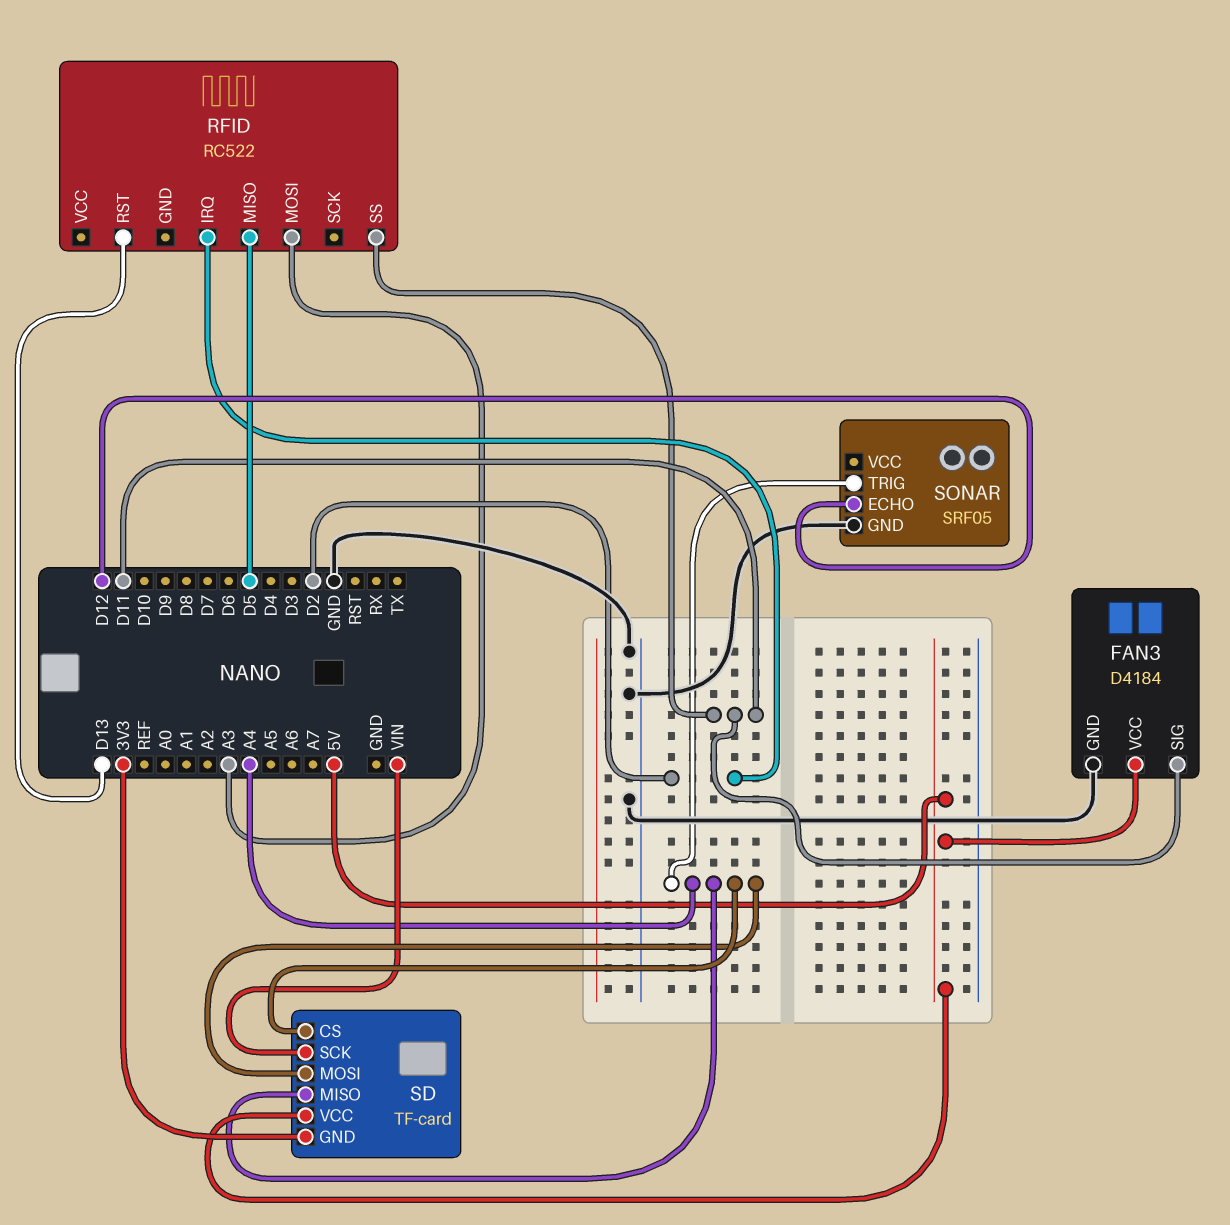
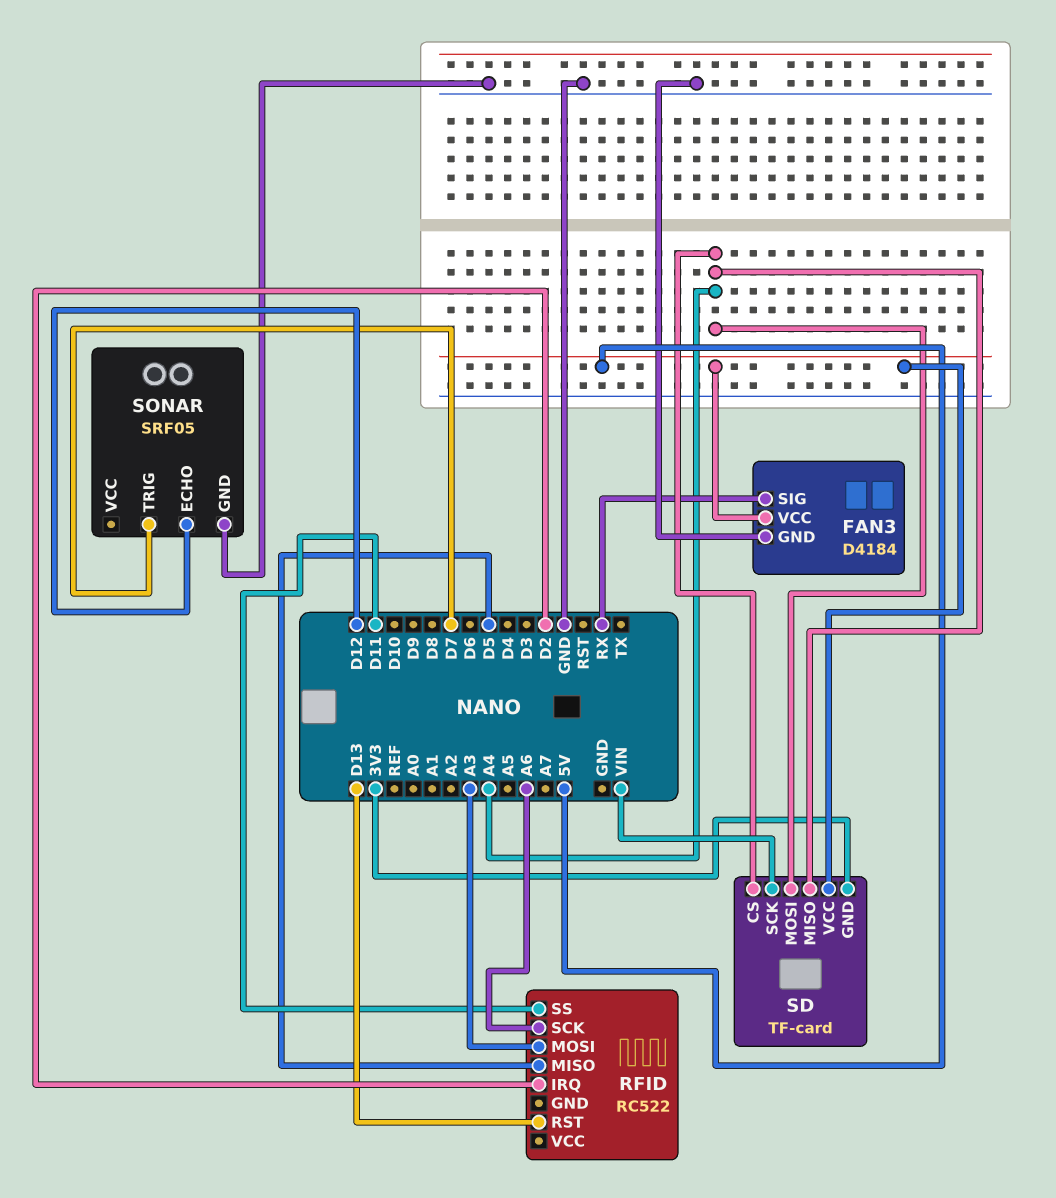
FAN3 pin SIG: D11 -> RX
RFID pin SCK: none -> A6
SONAR pin TRIG: A4 -> D7

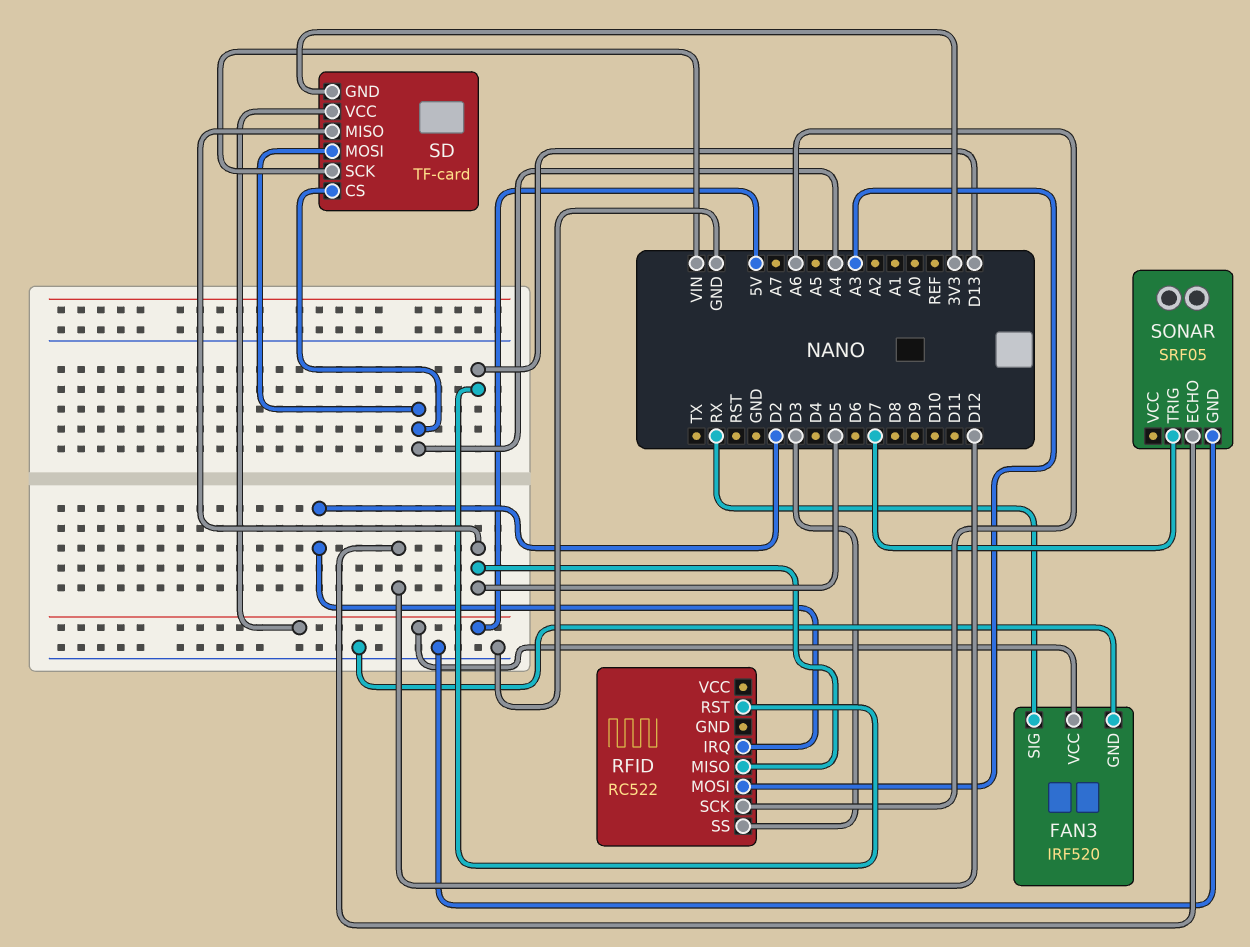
FAN3: D4184 -> IRF520
RFID pin SS: D11 -> D3
SD pin MISO: A4 -> D5

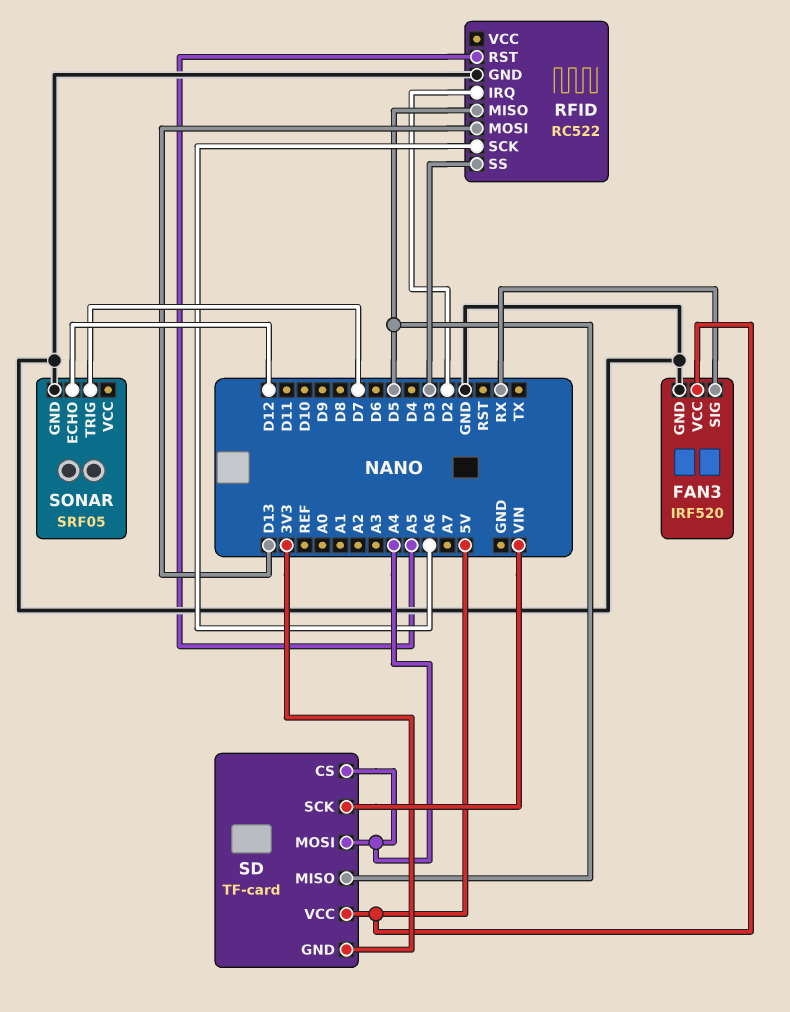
RFID pin GND: none -> GND
RFID pin MOSI: A3 -> D13
RFID pin RST: D13 -> A5

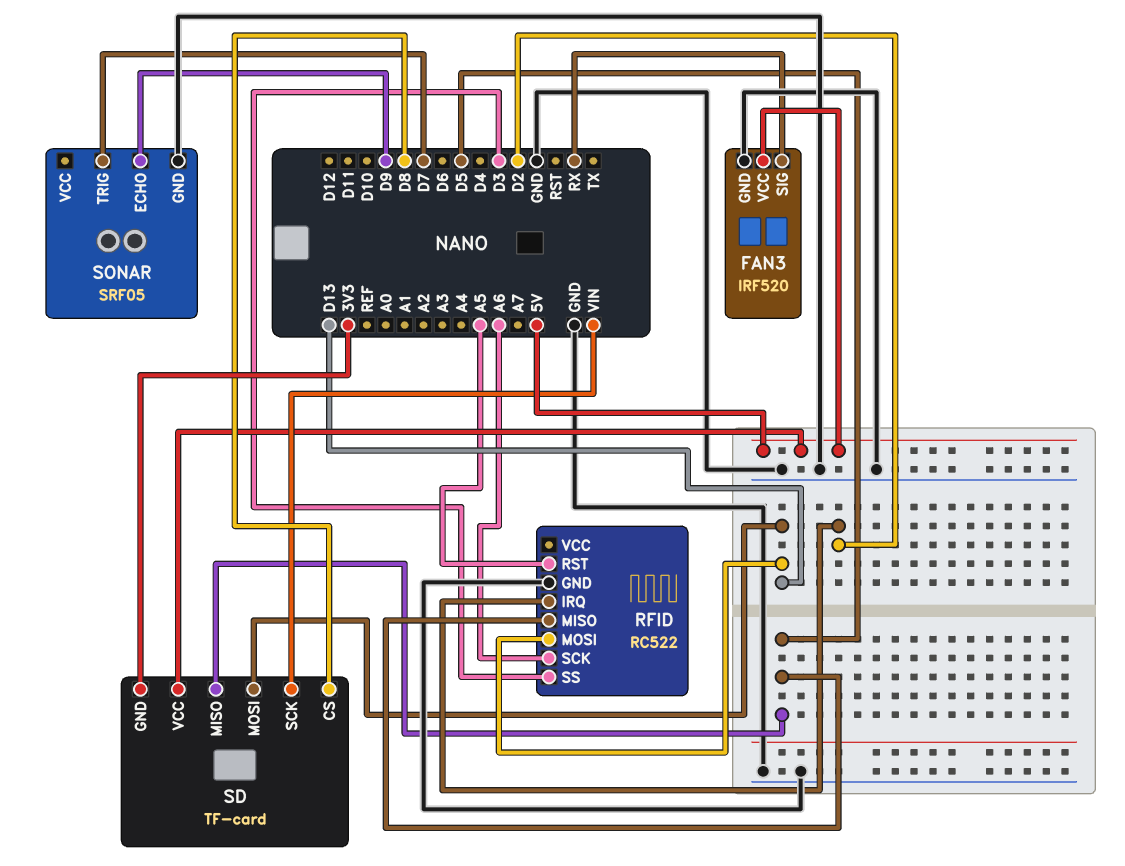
SD pin CS: A4 -> D8
SD pin MOSI: A4 -> D13
SONAR pin ECHO: D12 -> D9

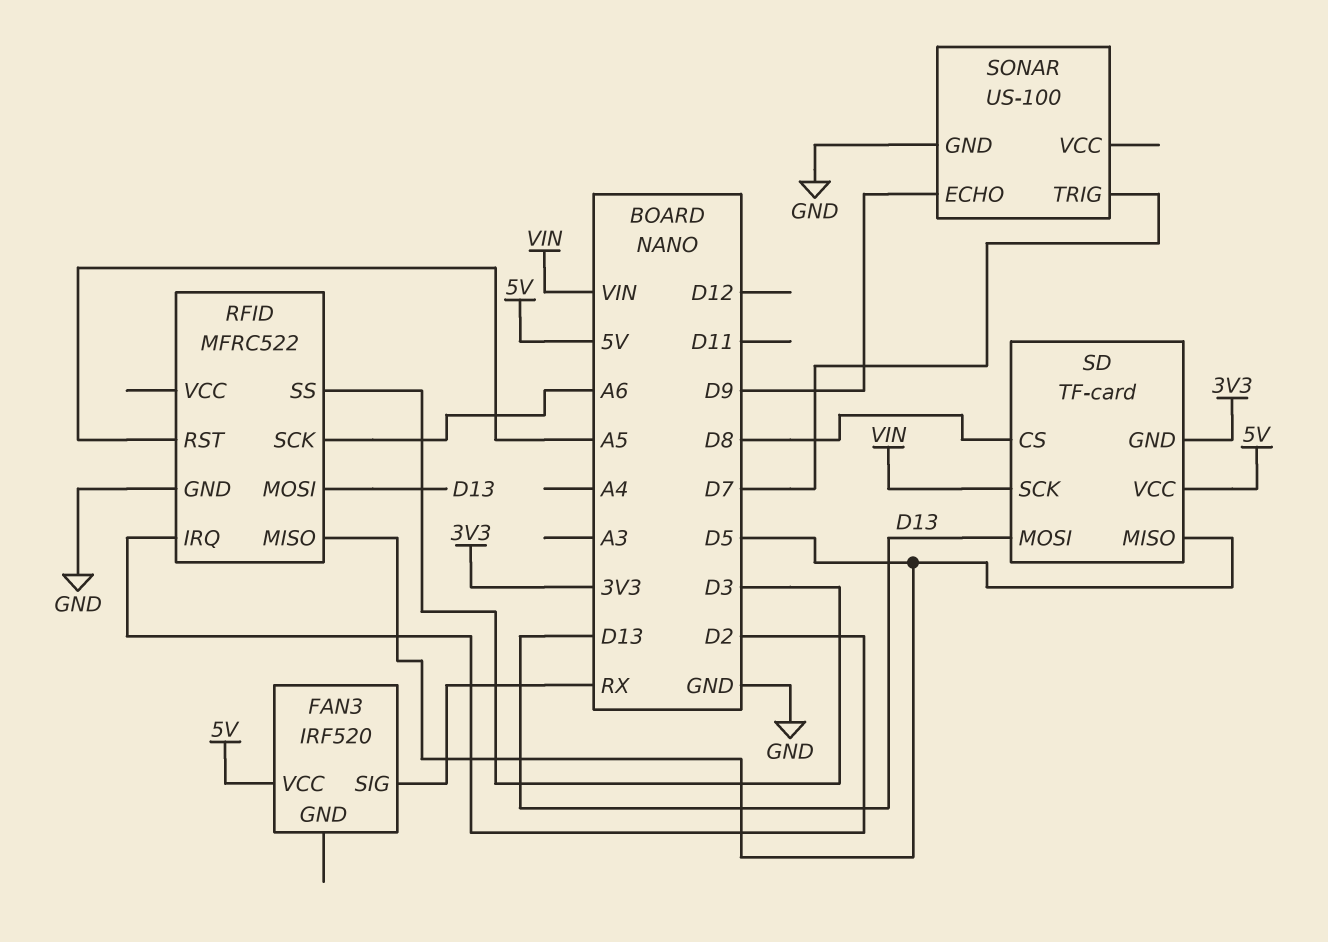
FAN3 pin GND: GND -> none
RFID: RC522 -> MFRC522
SONAR: SRF05 -> US-100

